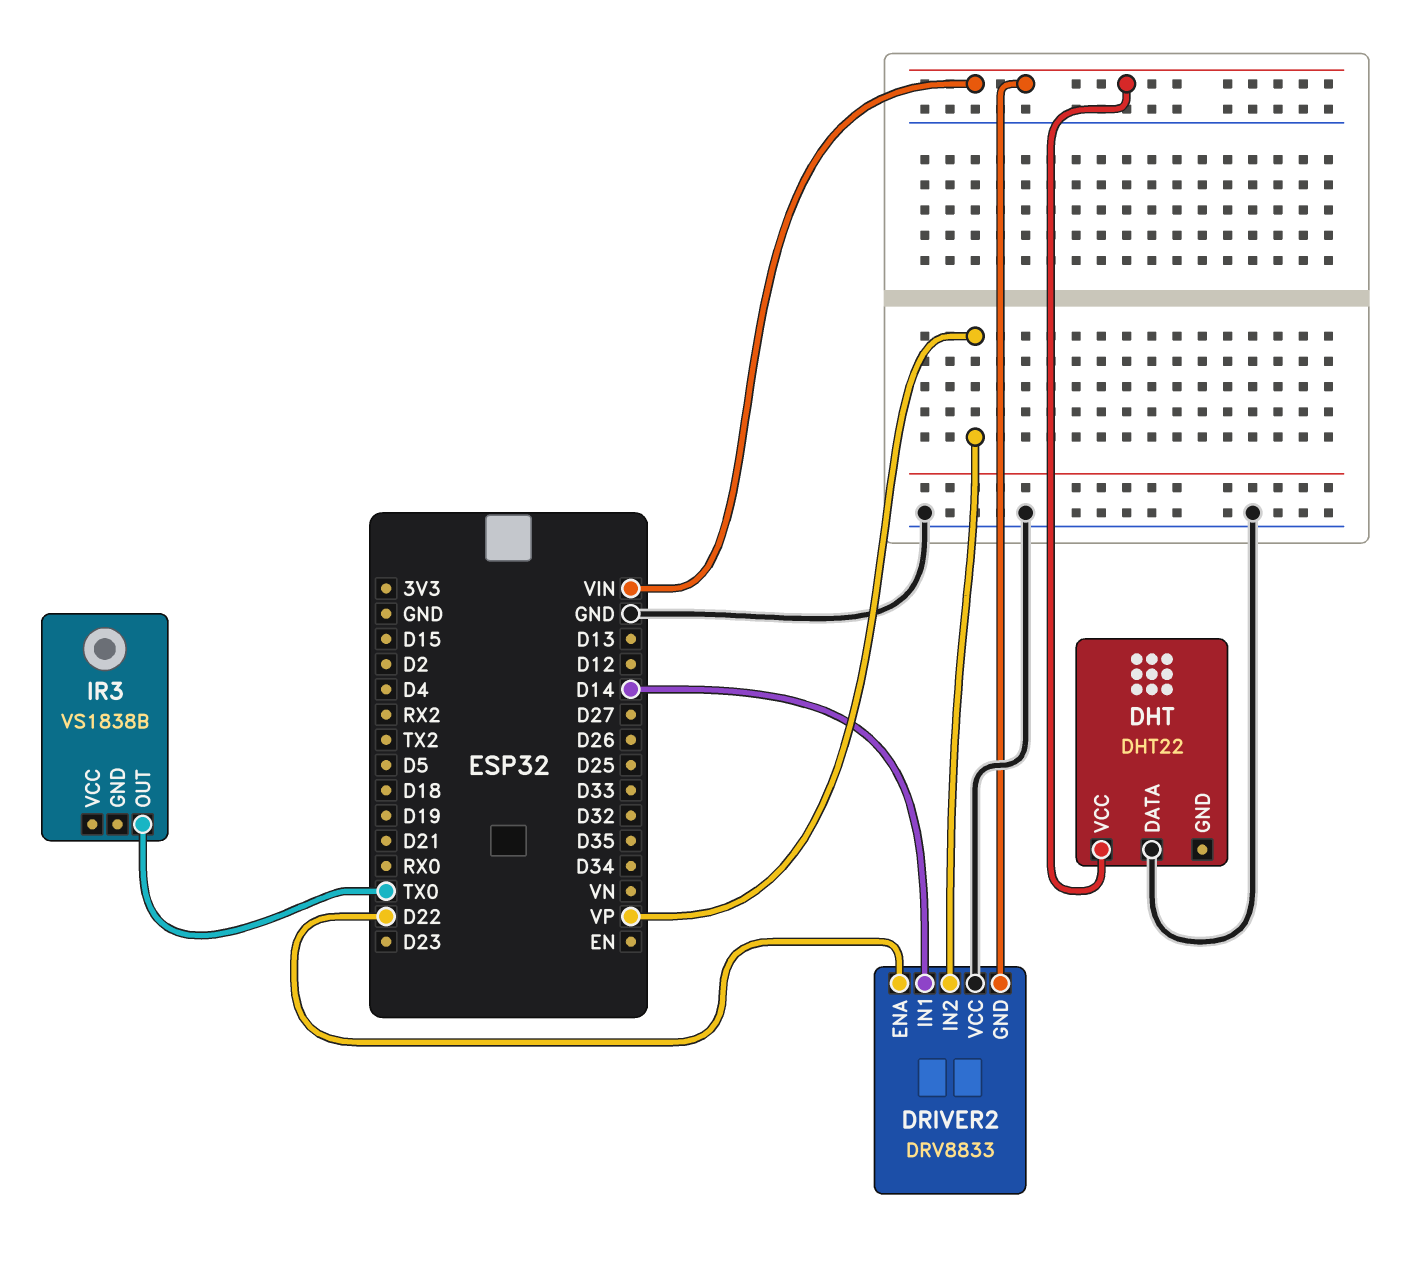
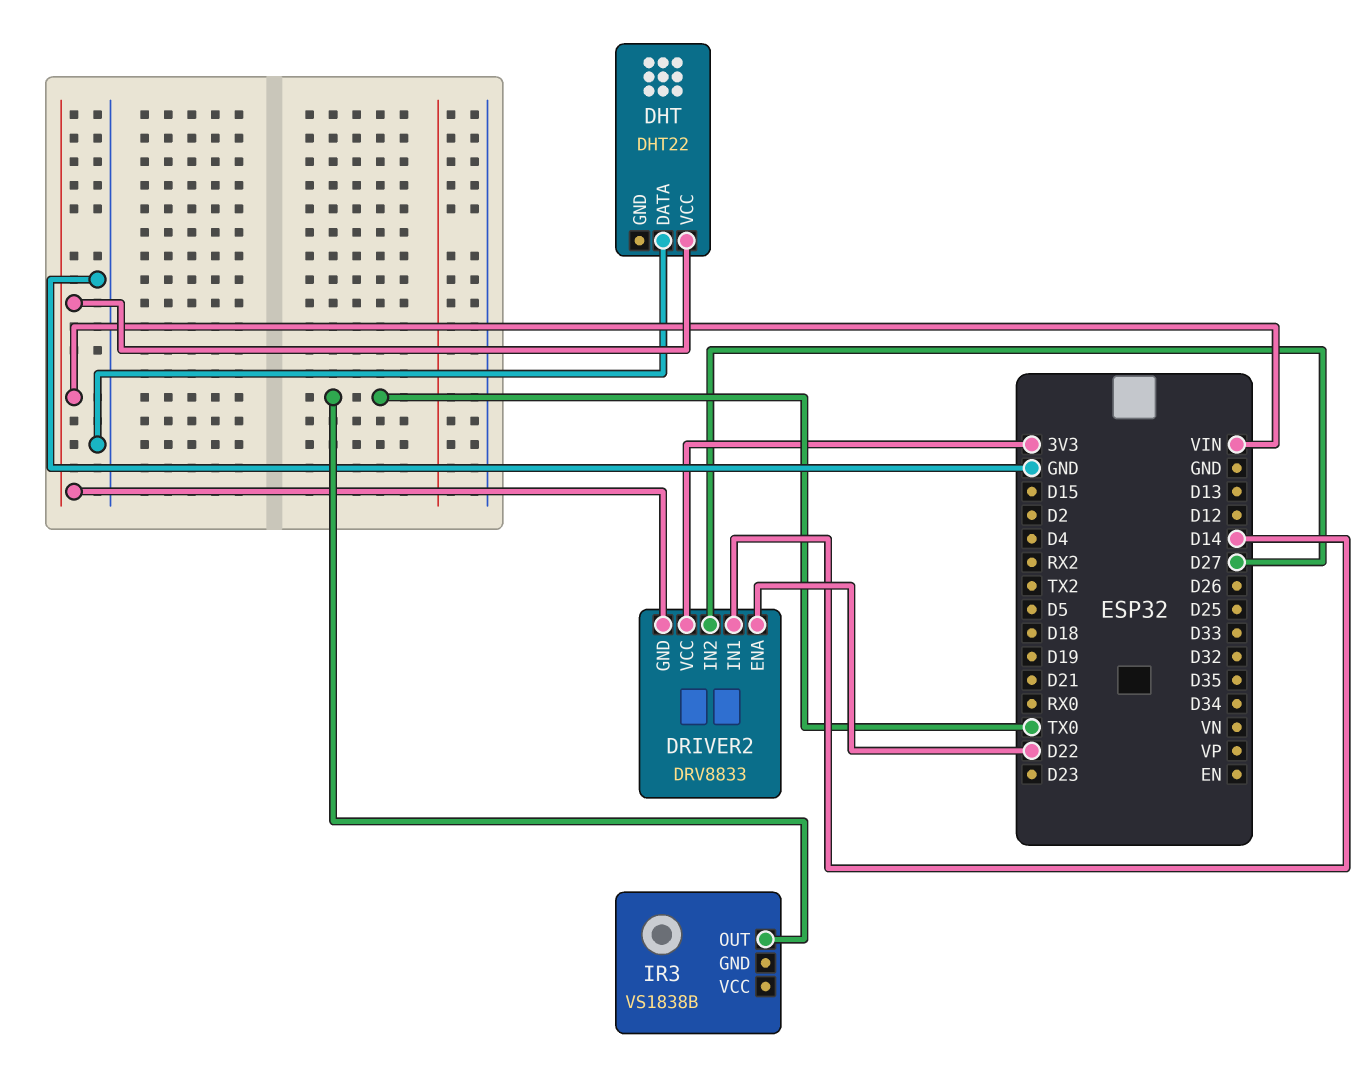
DRIVER2 pin IN2: VP -> D27
DRIVER2 pin VCC: GND -> 3V3

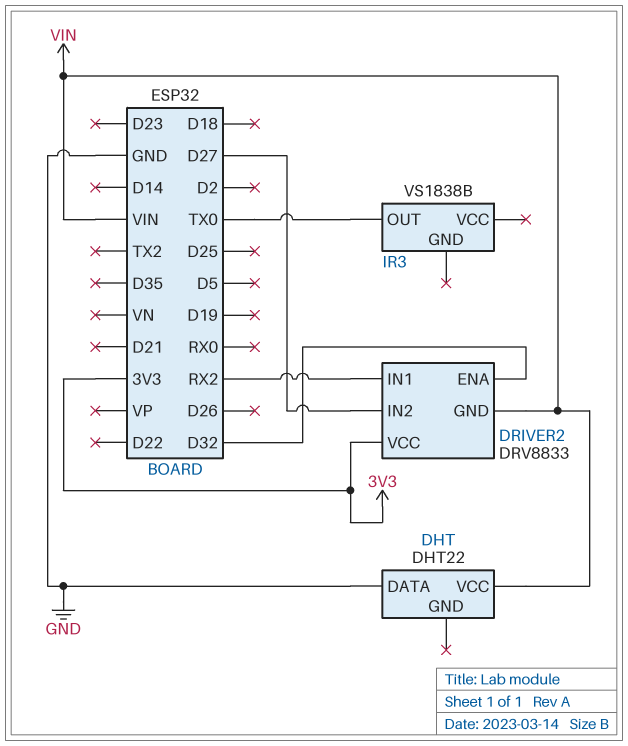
DRIVER2 pin ENA: D22 -> D32
DRIVER2 pin IN1: D14 -> RX2

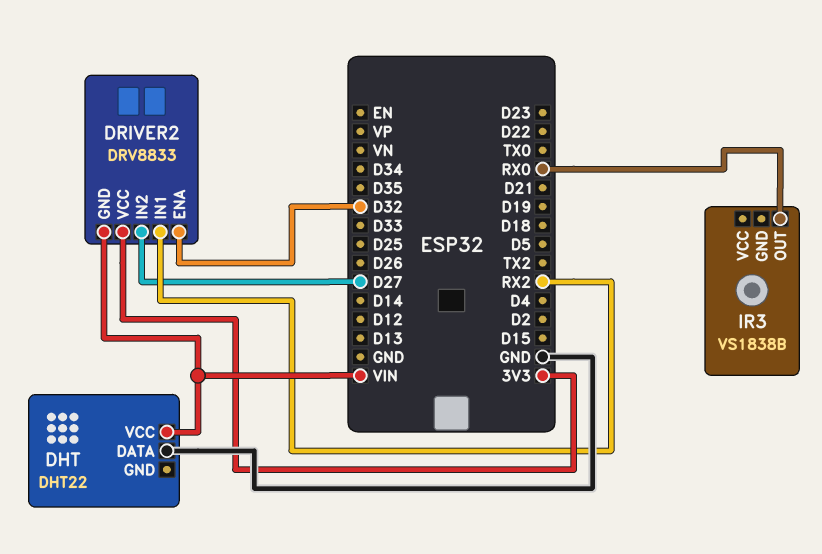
IR3 pin OUT: TX0 -> RX0

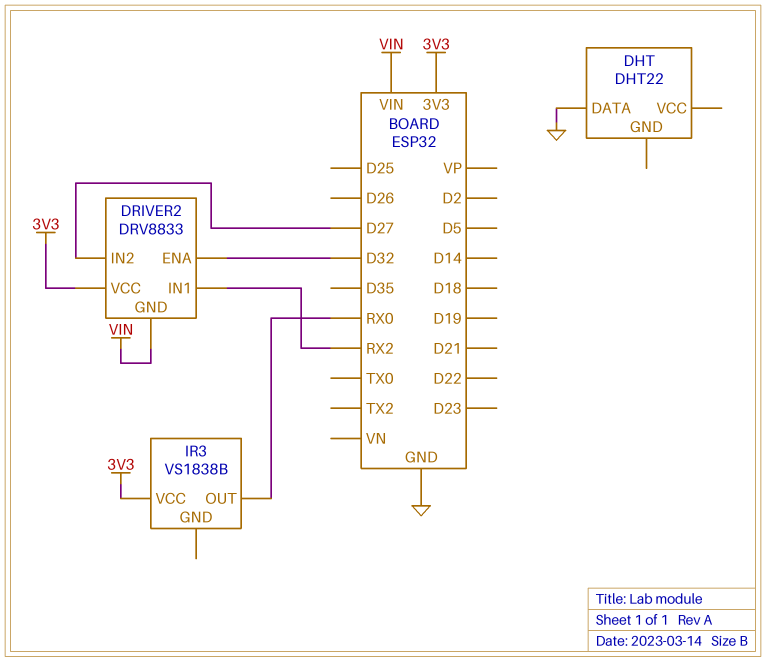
DHT pin VCC: VIN -> none
IR3 pin VCC: none -> 3V3

